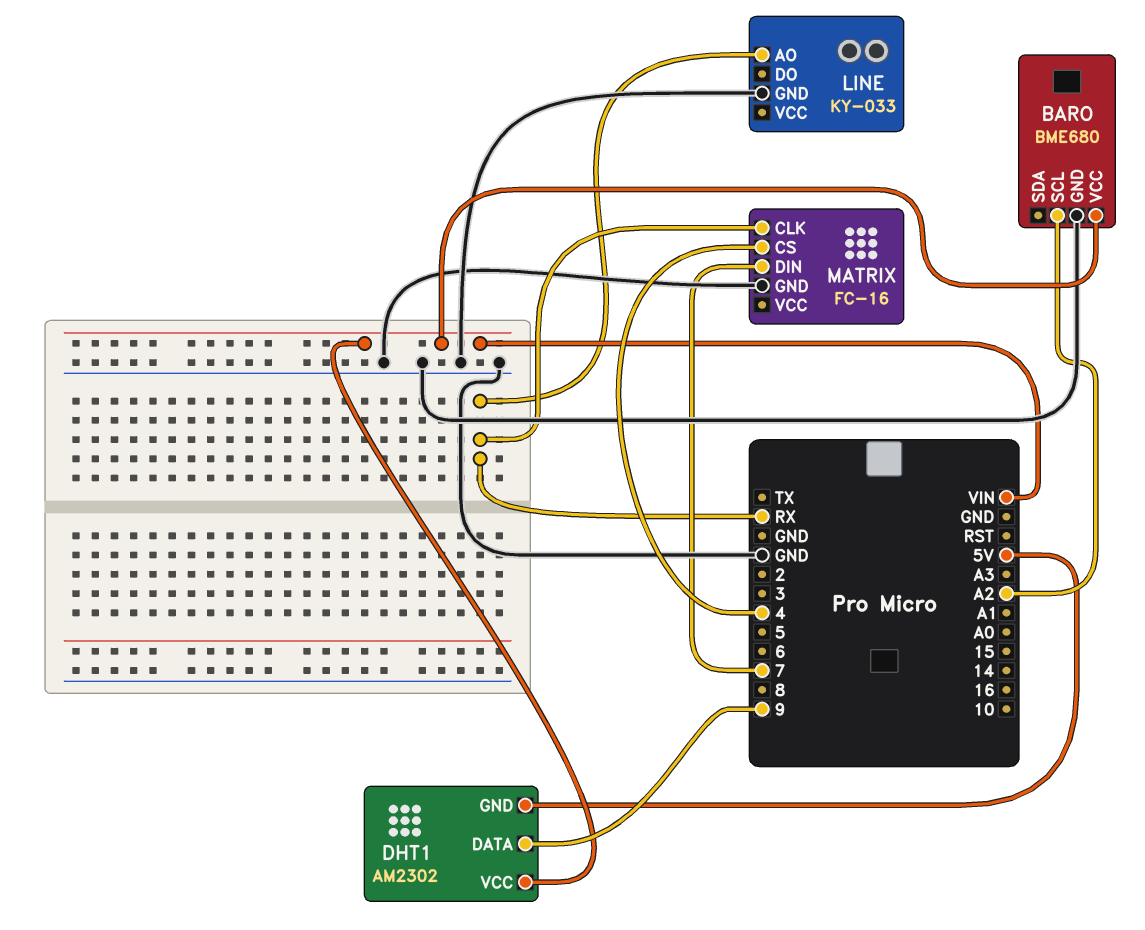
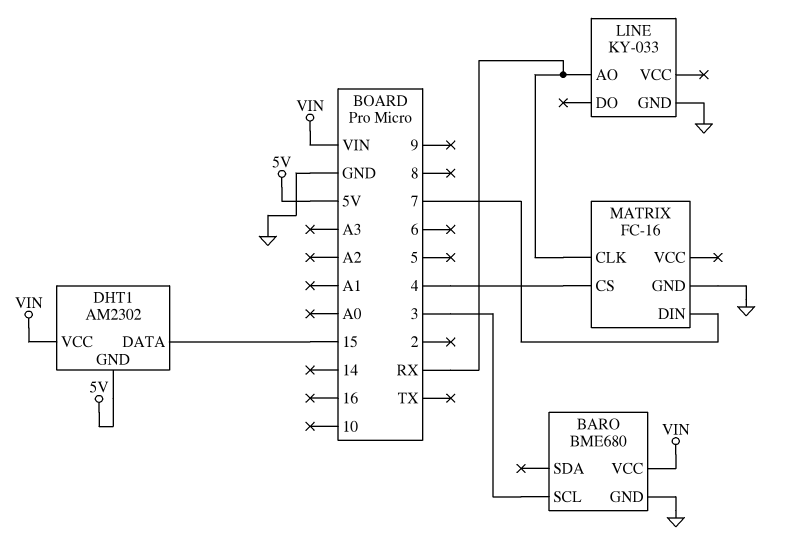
BARO pin SCL: A2 -> 3
DHT1 pin DATA: 9 -> 15

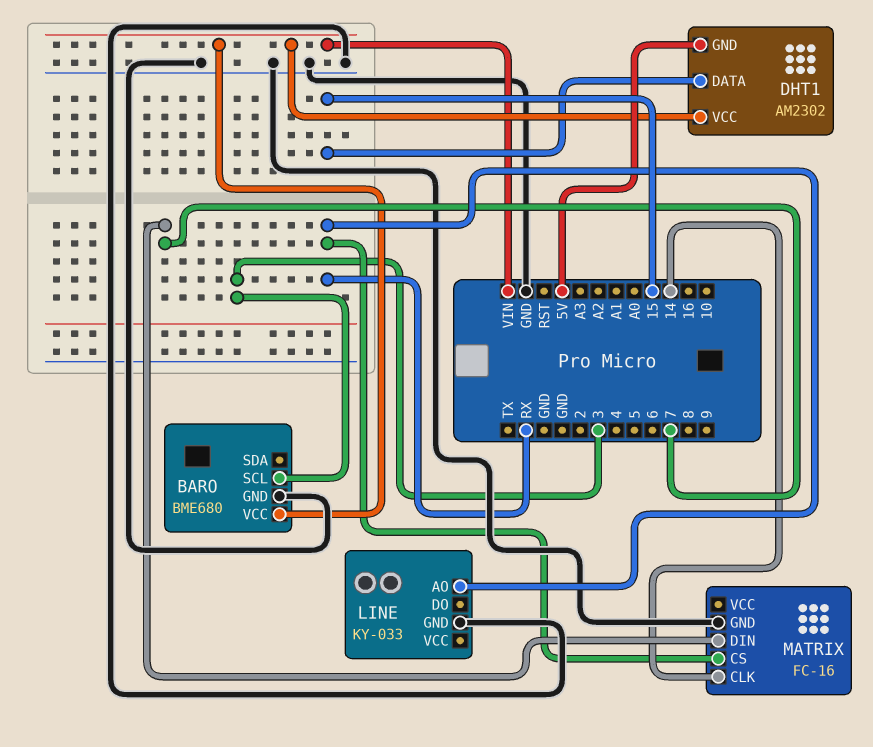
MATRIX pin CLK: RX -> 14
MATRIX pin CS: 4 -> RX

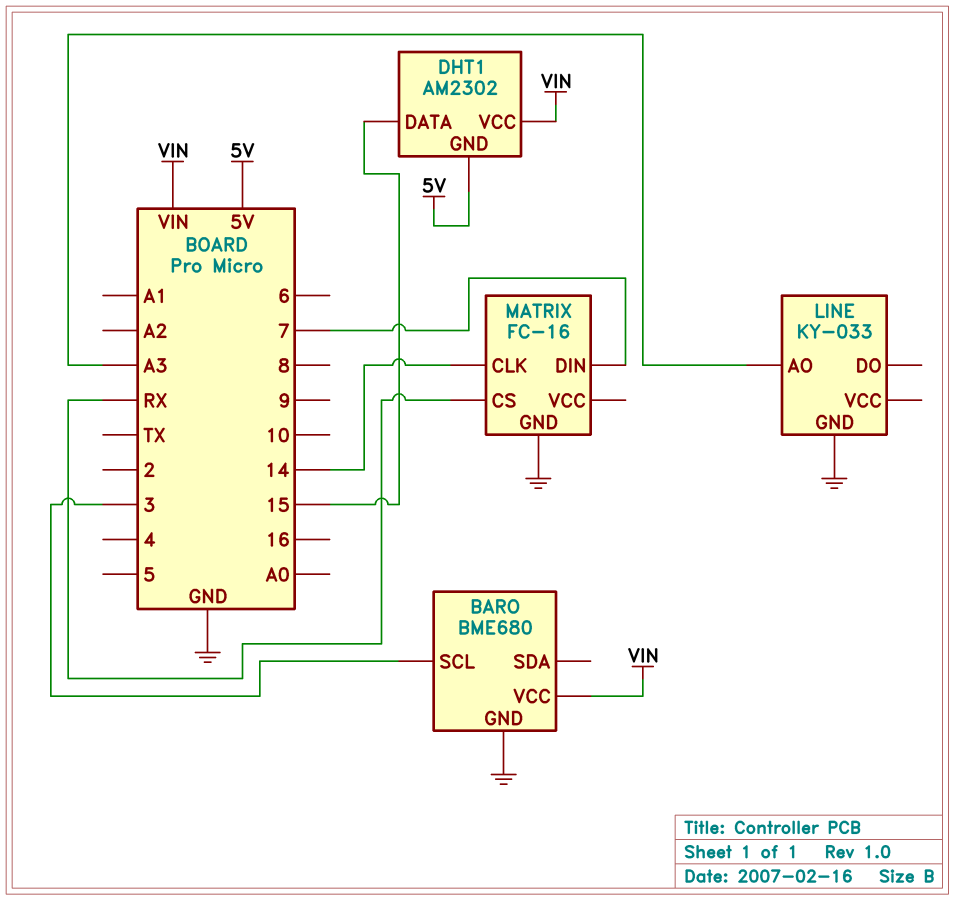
LINE pin AO: RX -> A3

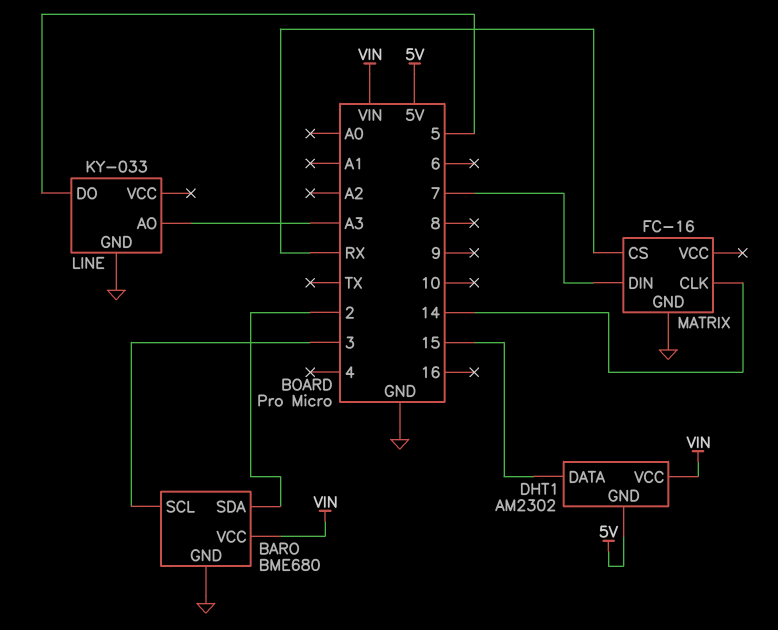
BARO pin SDA: none -> 2
LINE pin DO: none -> 5

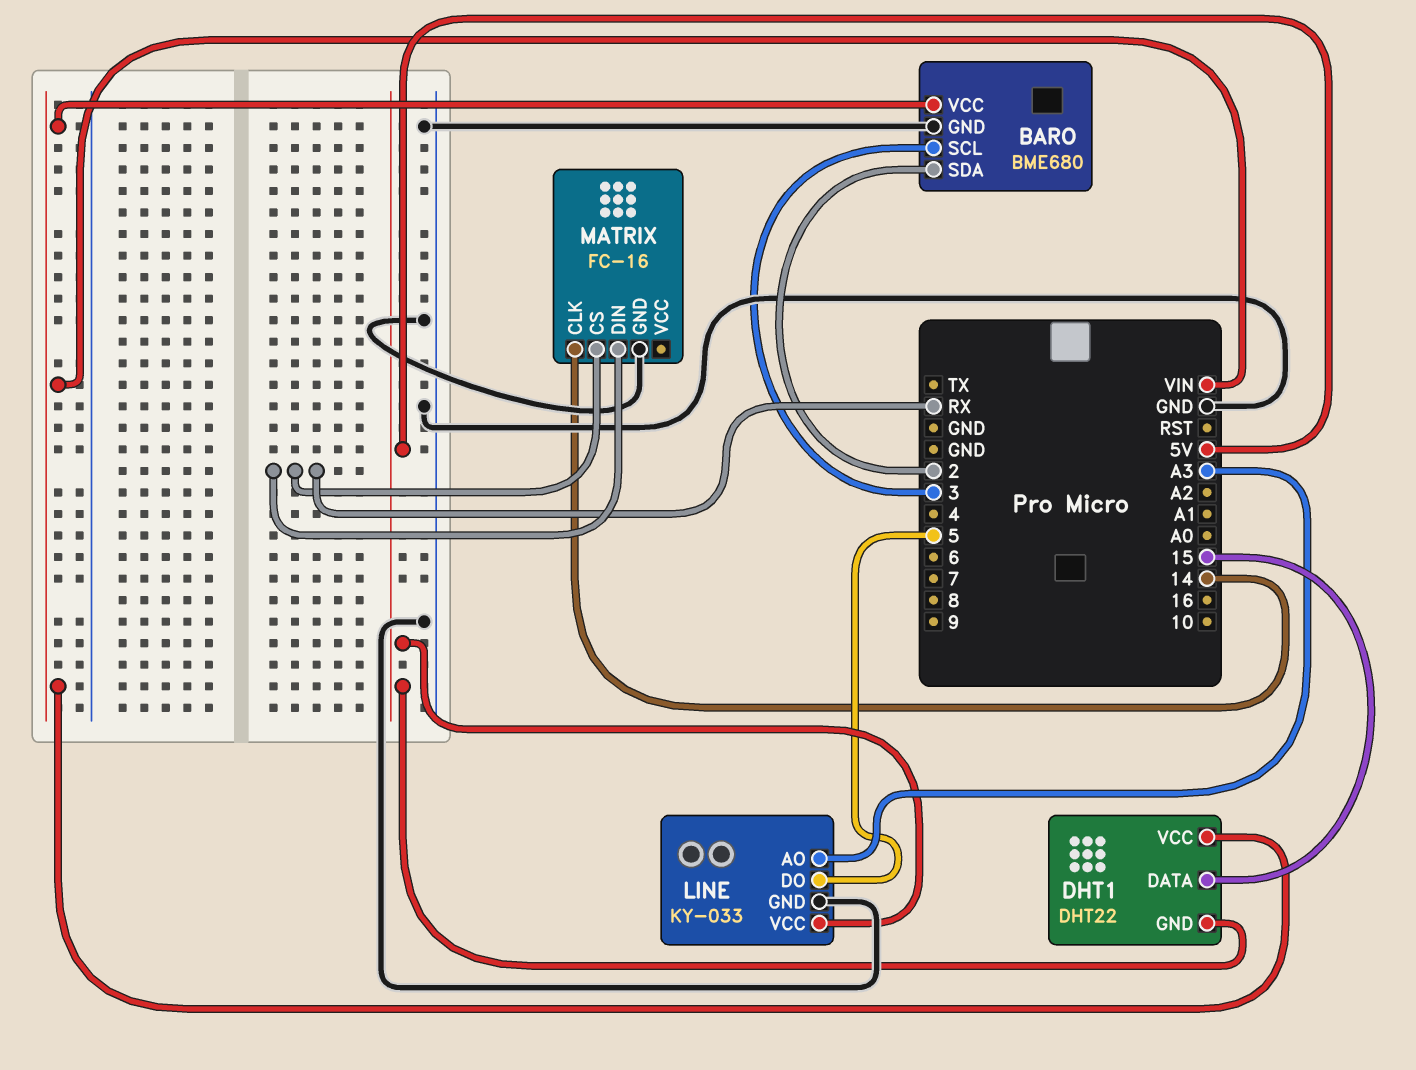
DHT1: AM2302 -> DHT22
LINE pin VCC: none -> 5V
MATRIX pin DIN: 7 -> RX

